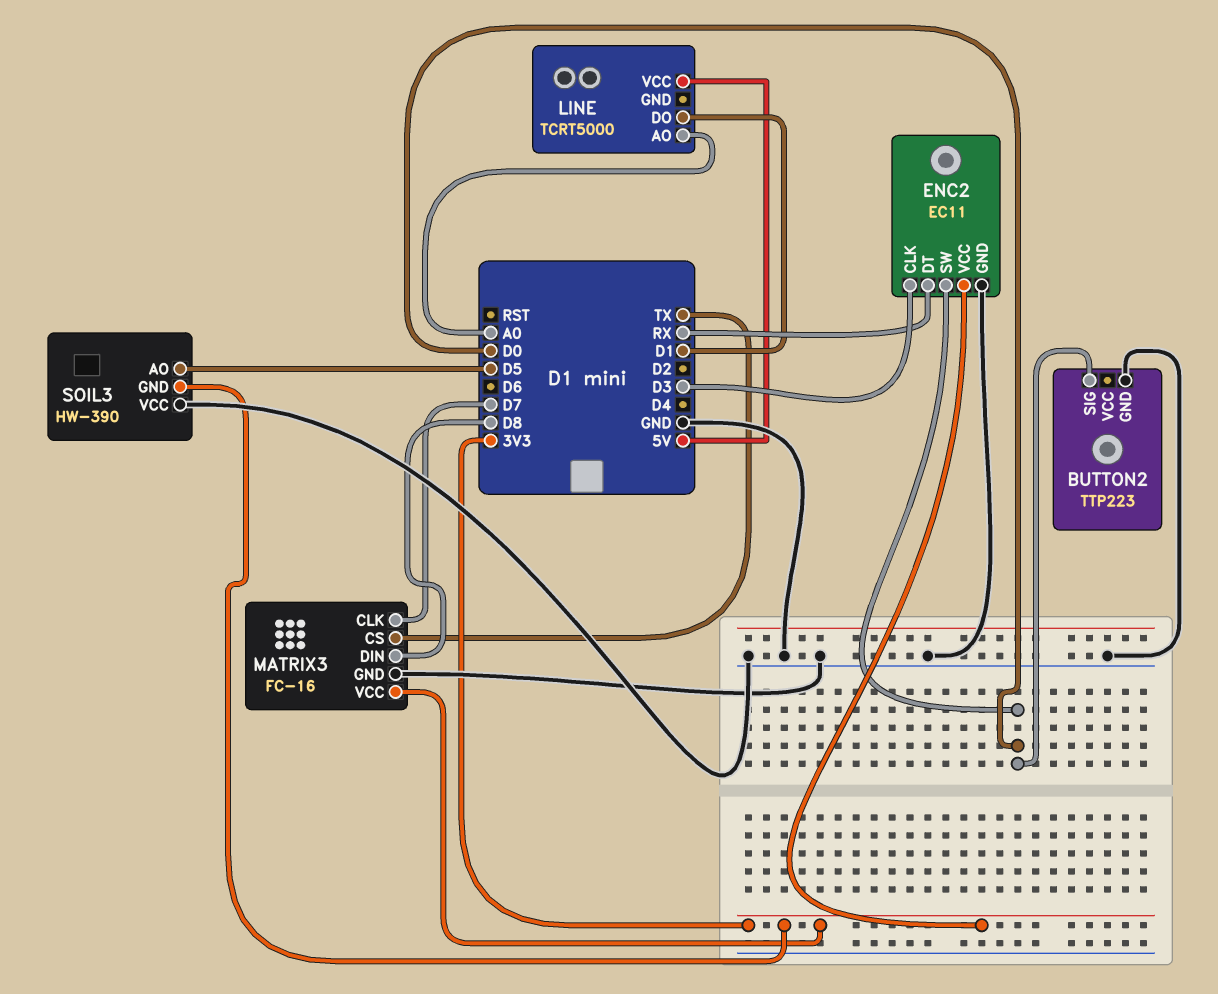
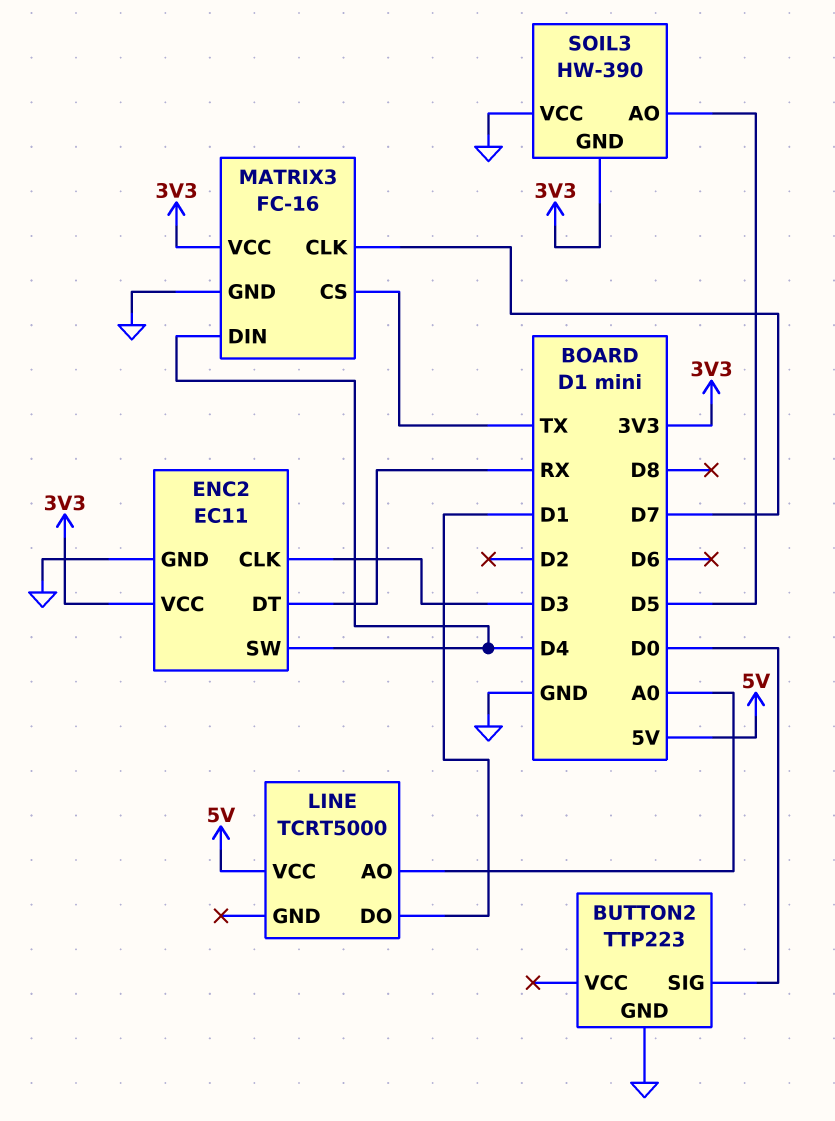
ENC2 pin SW: D0 -> D4
MATRIX3 pin DIN: D8 -> D4

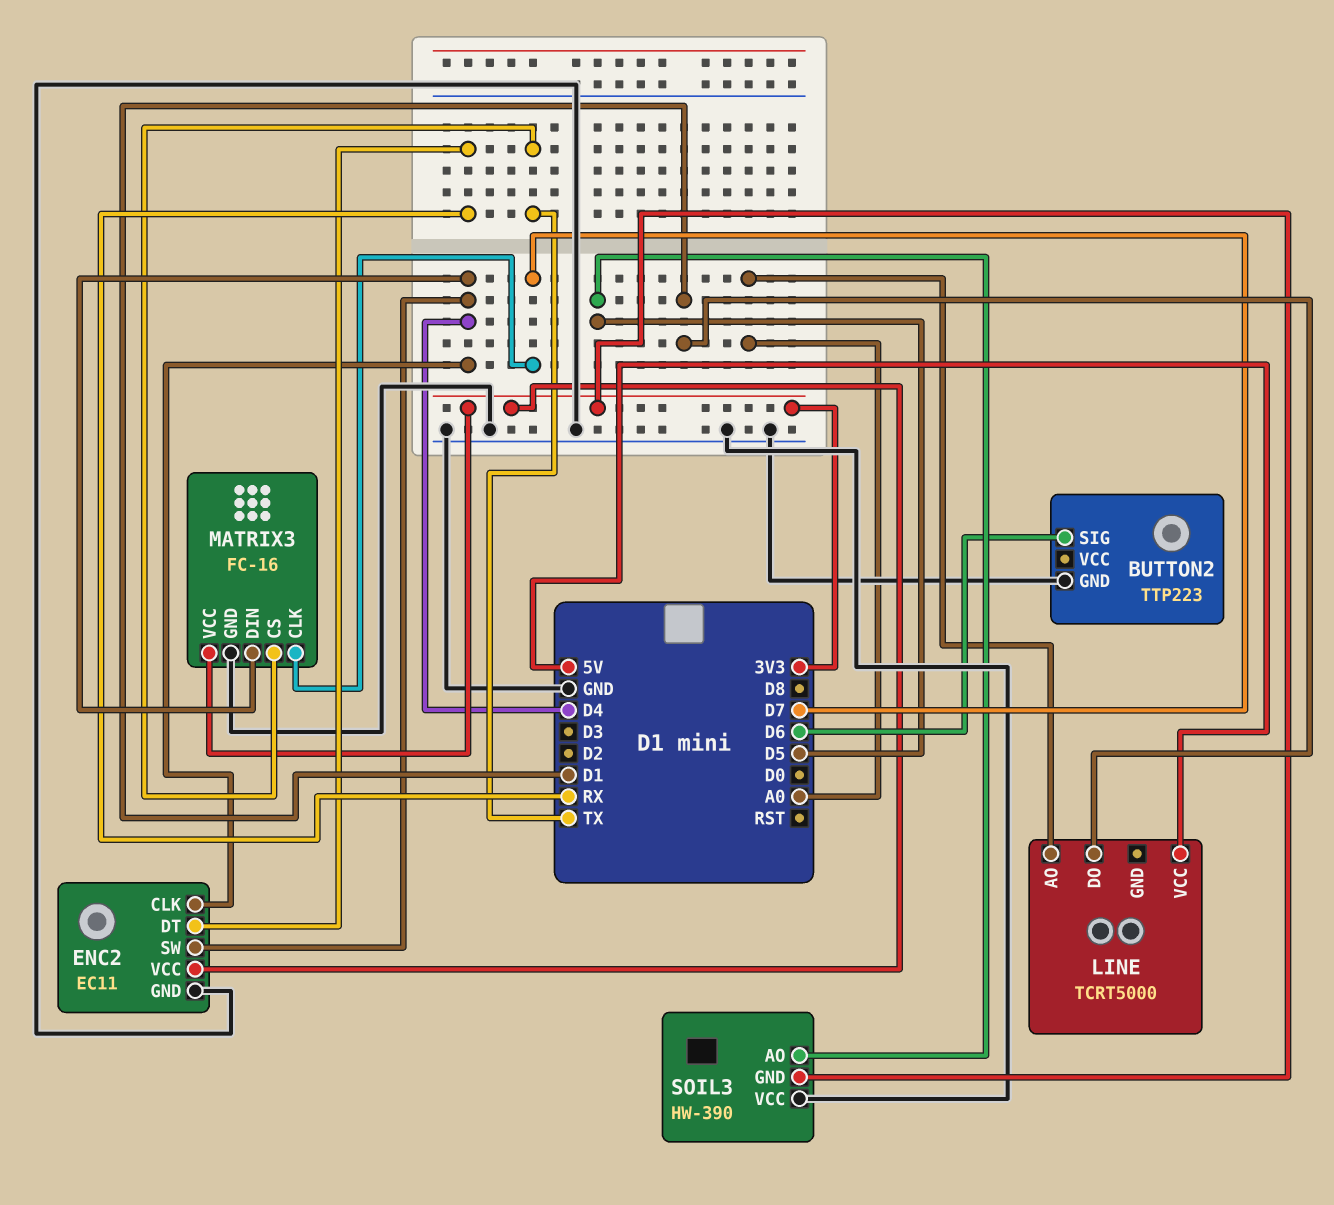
BUTTON2 pin SIG: D0 -> D6
ENC2 pin CLK: D3 -> D4

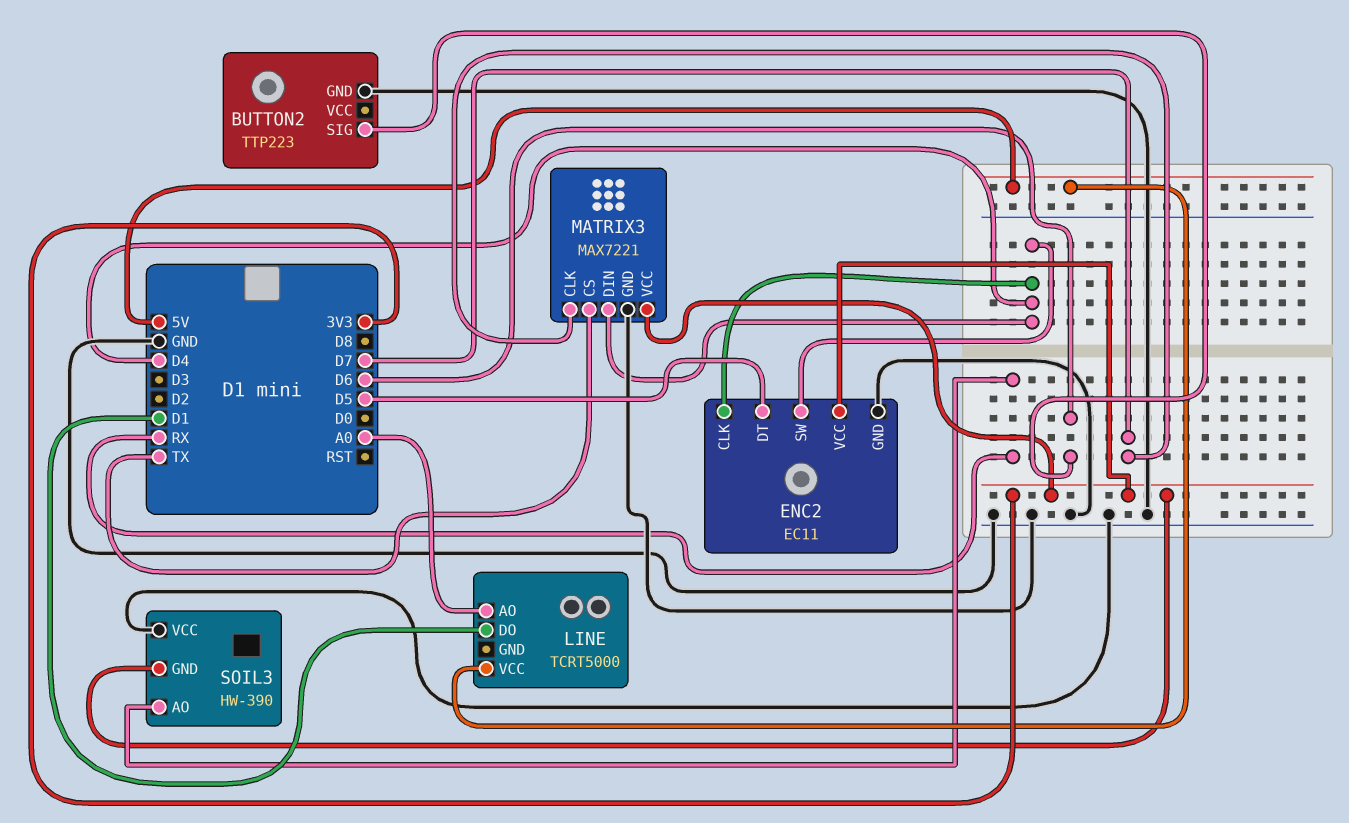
ENC2 pin DT: RX -> D5
MATRIX3: FC-16 -> MAX7221
SOIL3 pin AO: D5 -> RX

